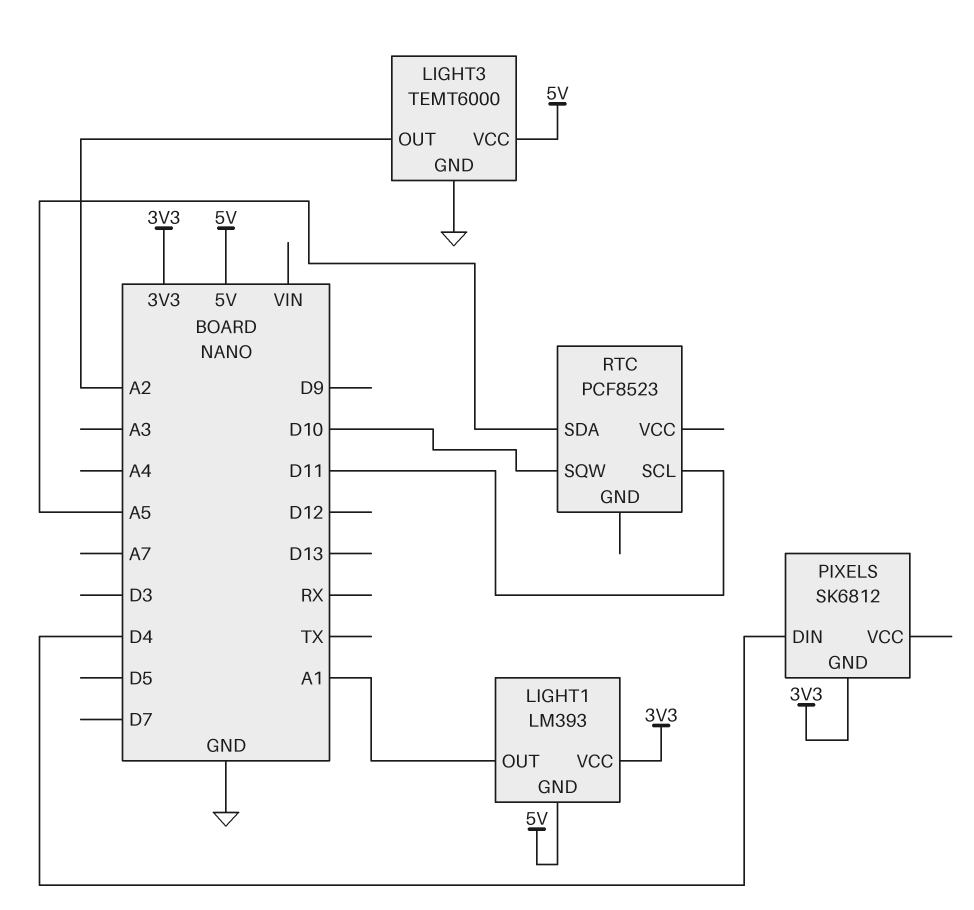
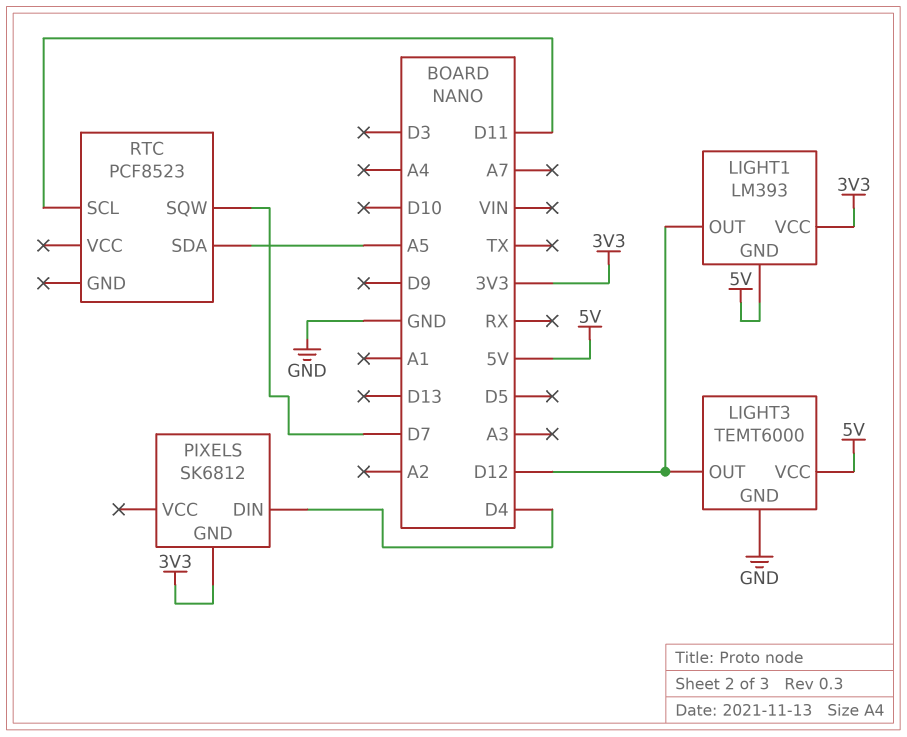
LIGHT1 pin OUT: A1 -> D12
LIGHT3 pin OUT: A2 -> D12
RTC pin SQW: D10 -> D7

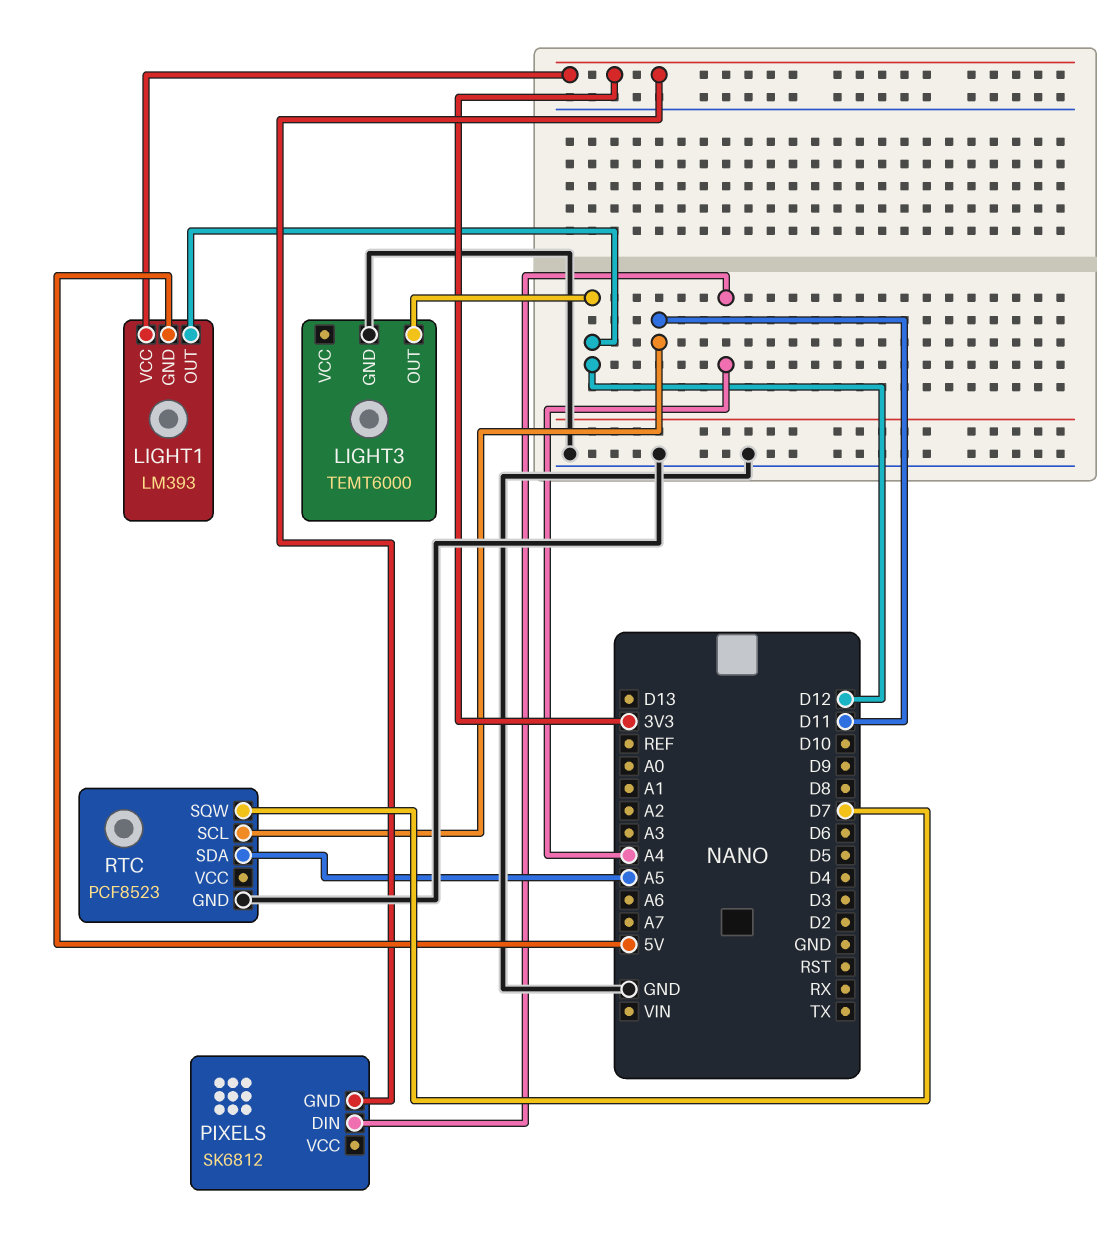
LIGHT3 pin VCC: 5V -> none
PIXELS pin DIN: D4 -> A4
RTC pin GND: none -> GND

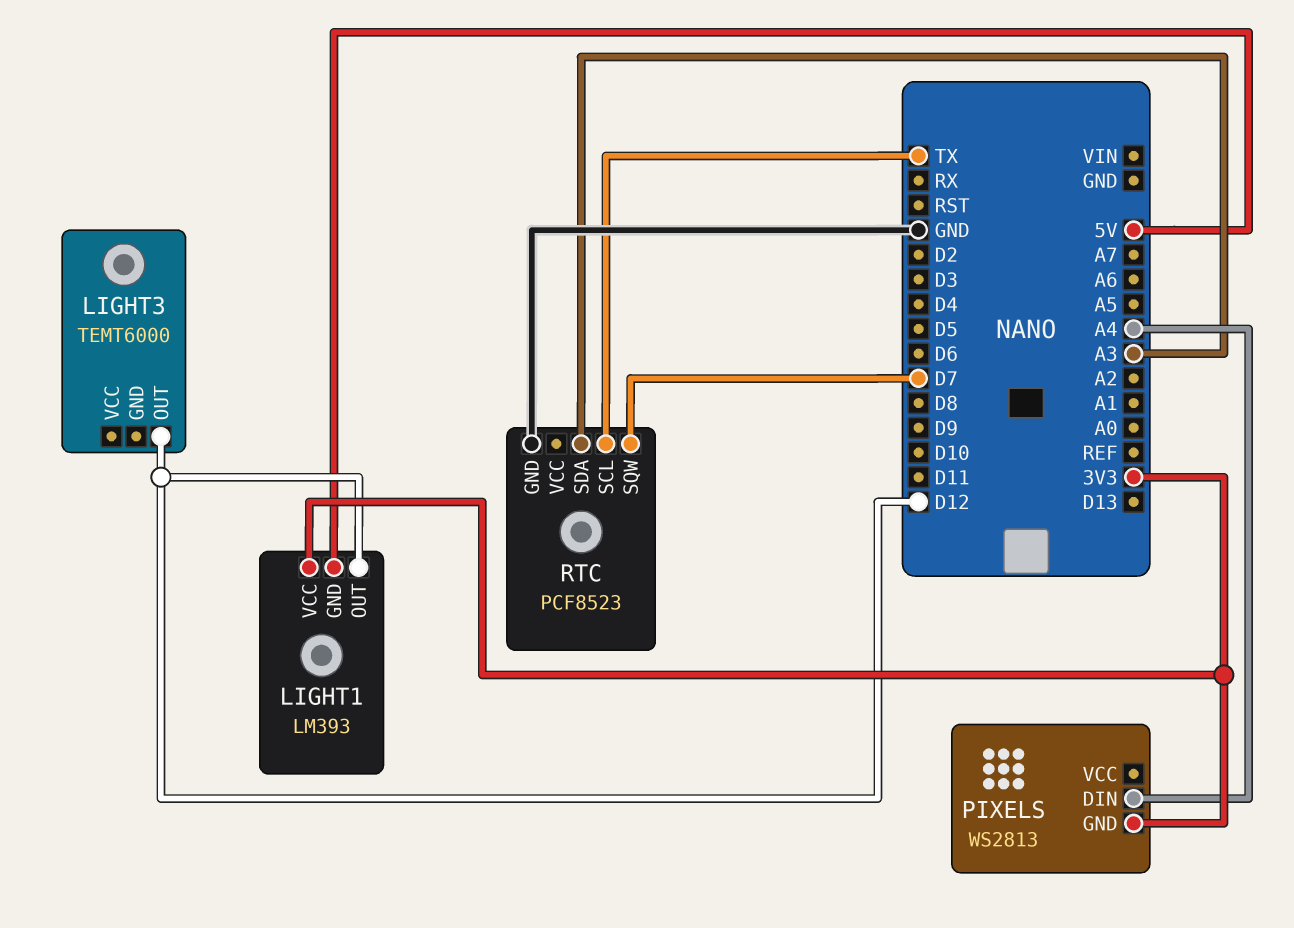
LIGHT3 pin GND: GND -> none
PIXELS: SK6812 -> WS2813
RTC pin SCL: D11 -> TX
RTC pin SDA: A5 -> A3

